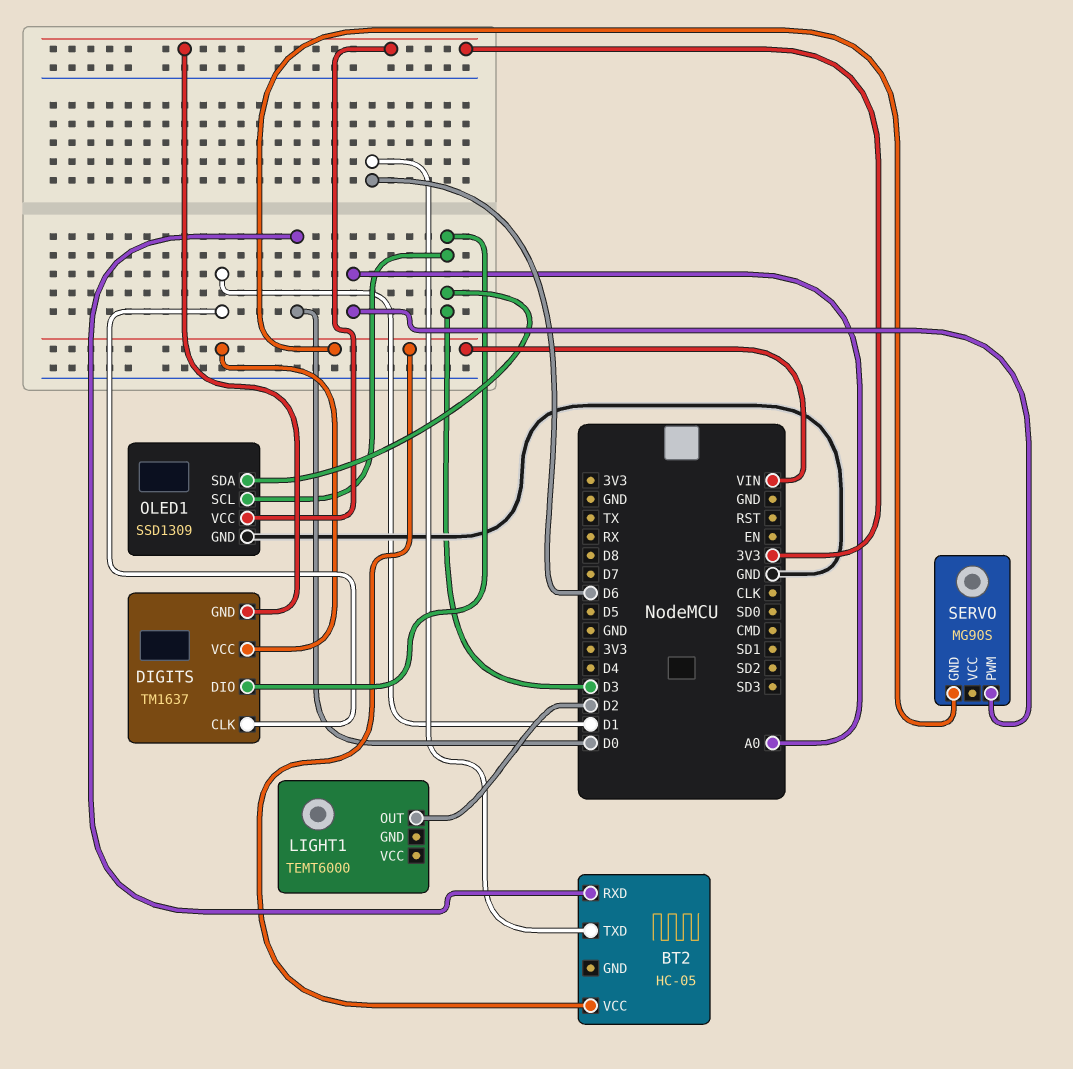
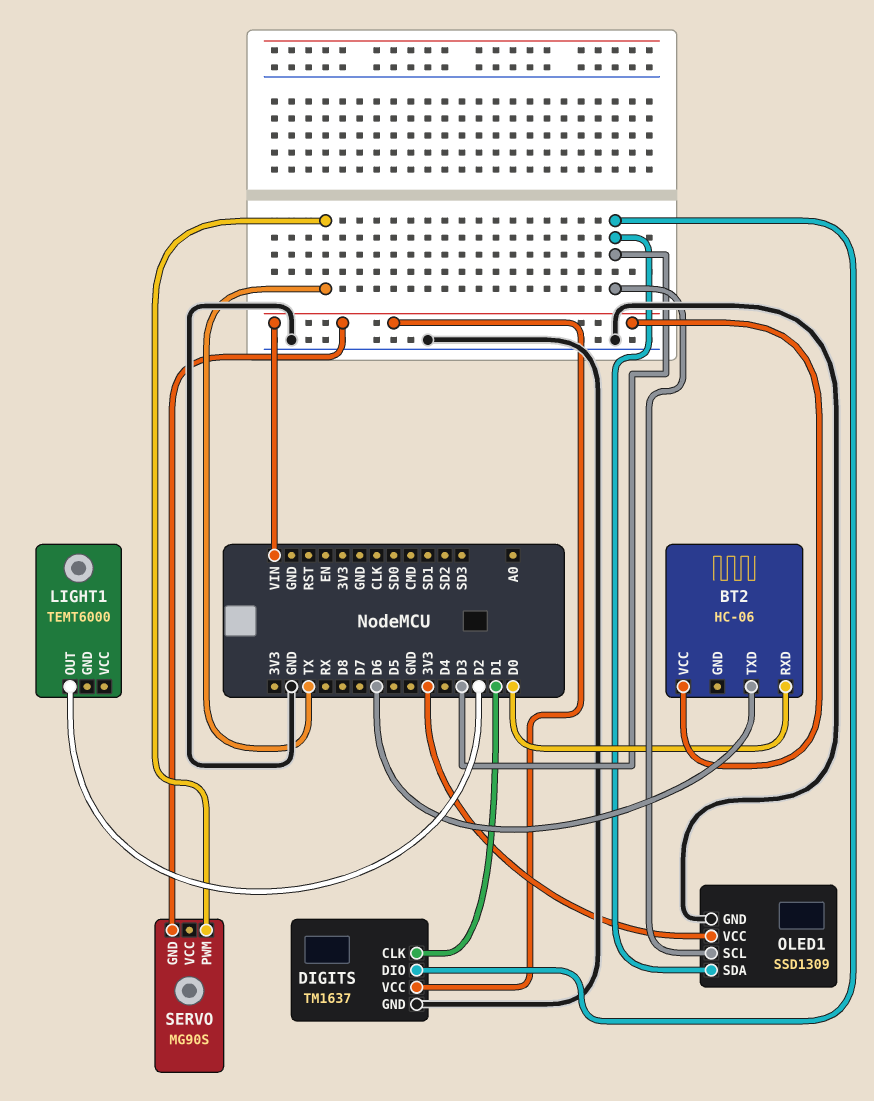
BT2: HC-05 -> HC-06
DIGITS pin GND: 3V3 -> GND
SERVO pin PWM: A0 -> TX

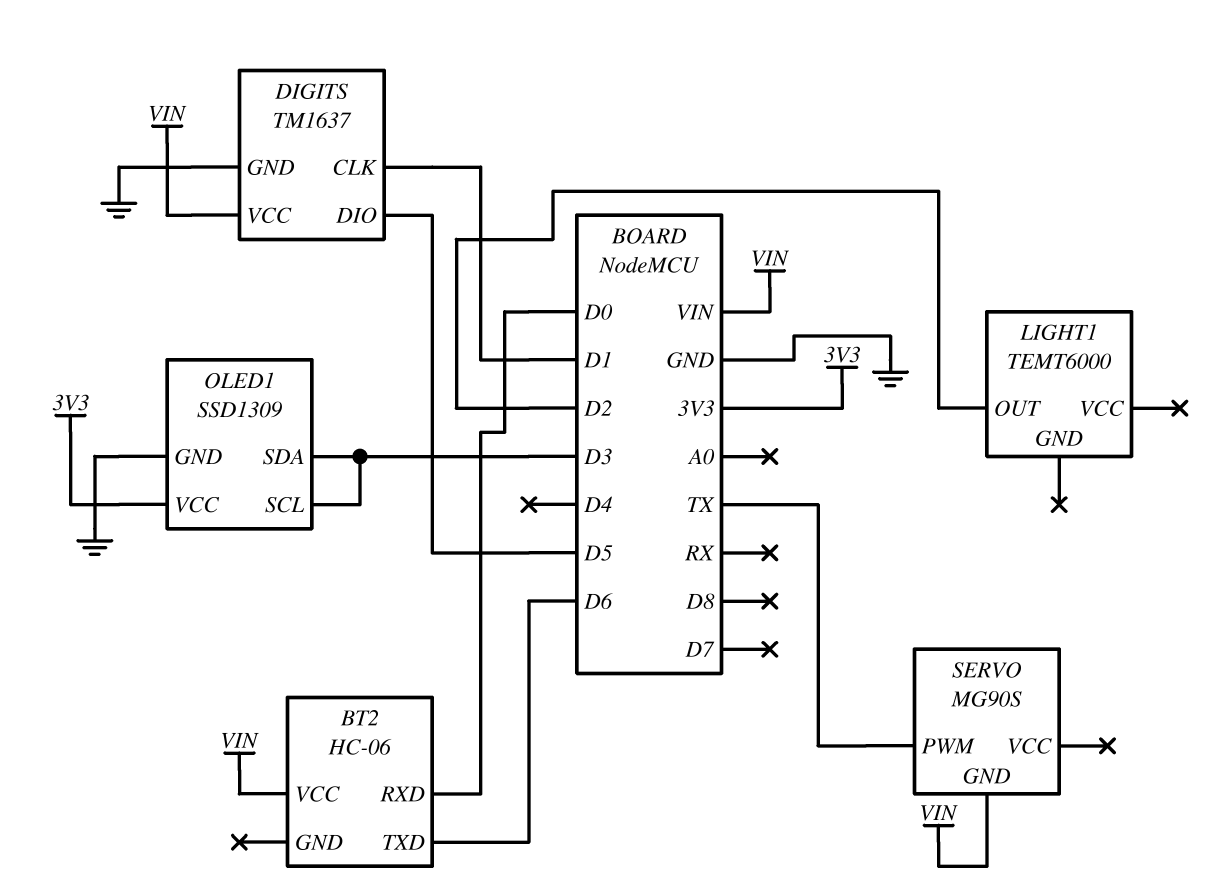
DIGITS pin DIO: D3 -> D5

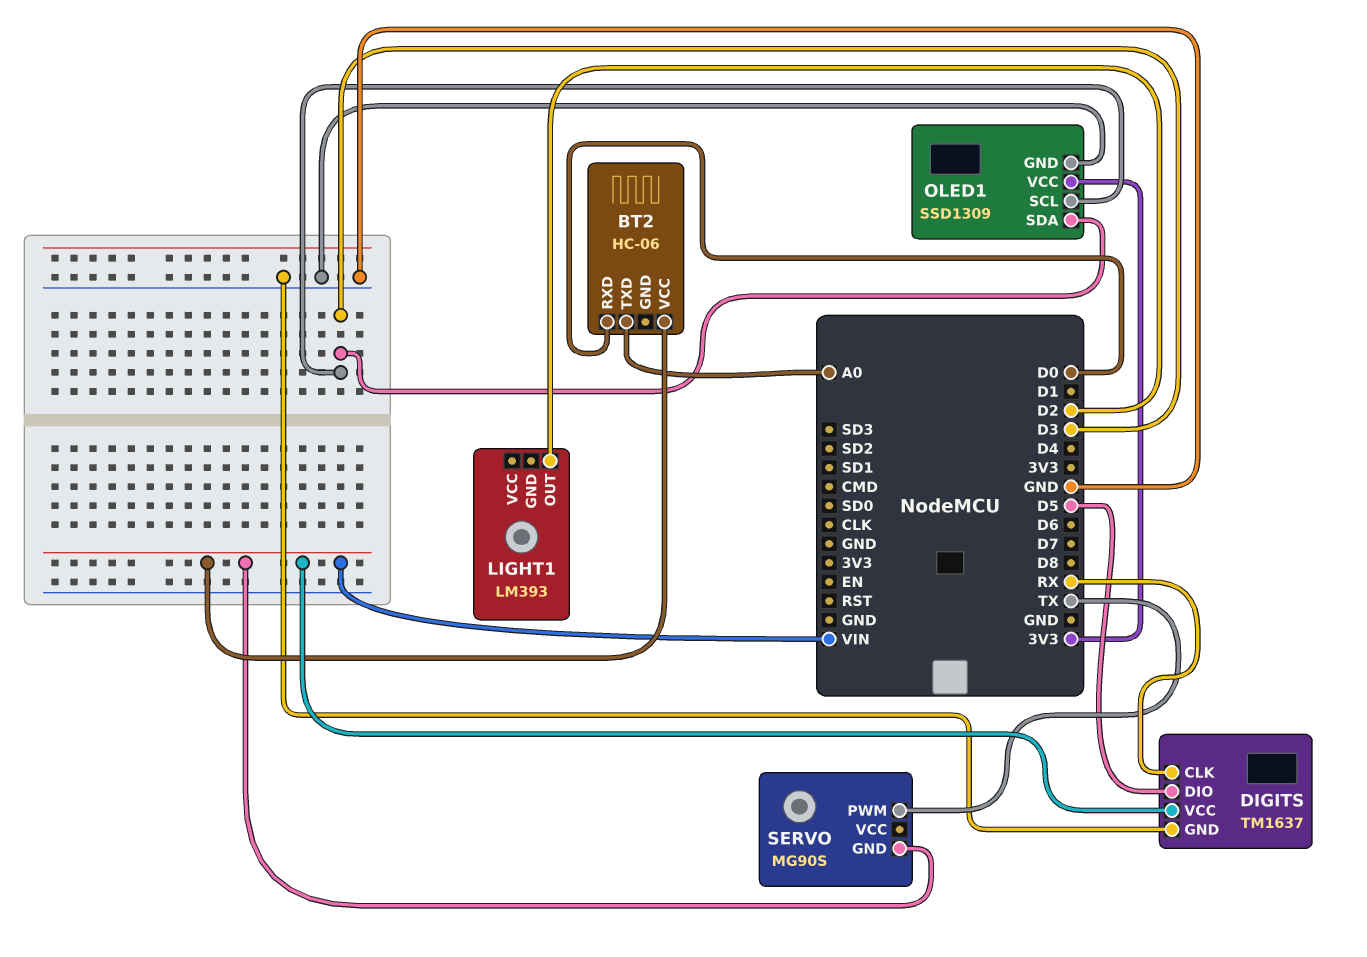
BT2 pin TXD: D6 -> A0
DIGITS pin CLK: D1 -> RX
LIGHT1: TEMT6000 -> LM393

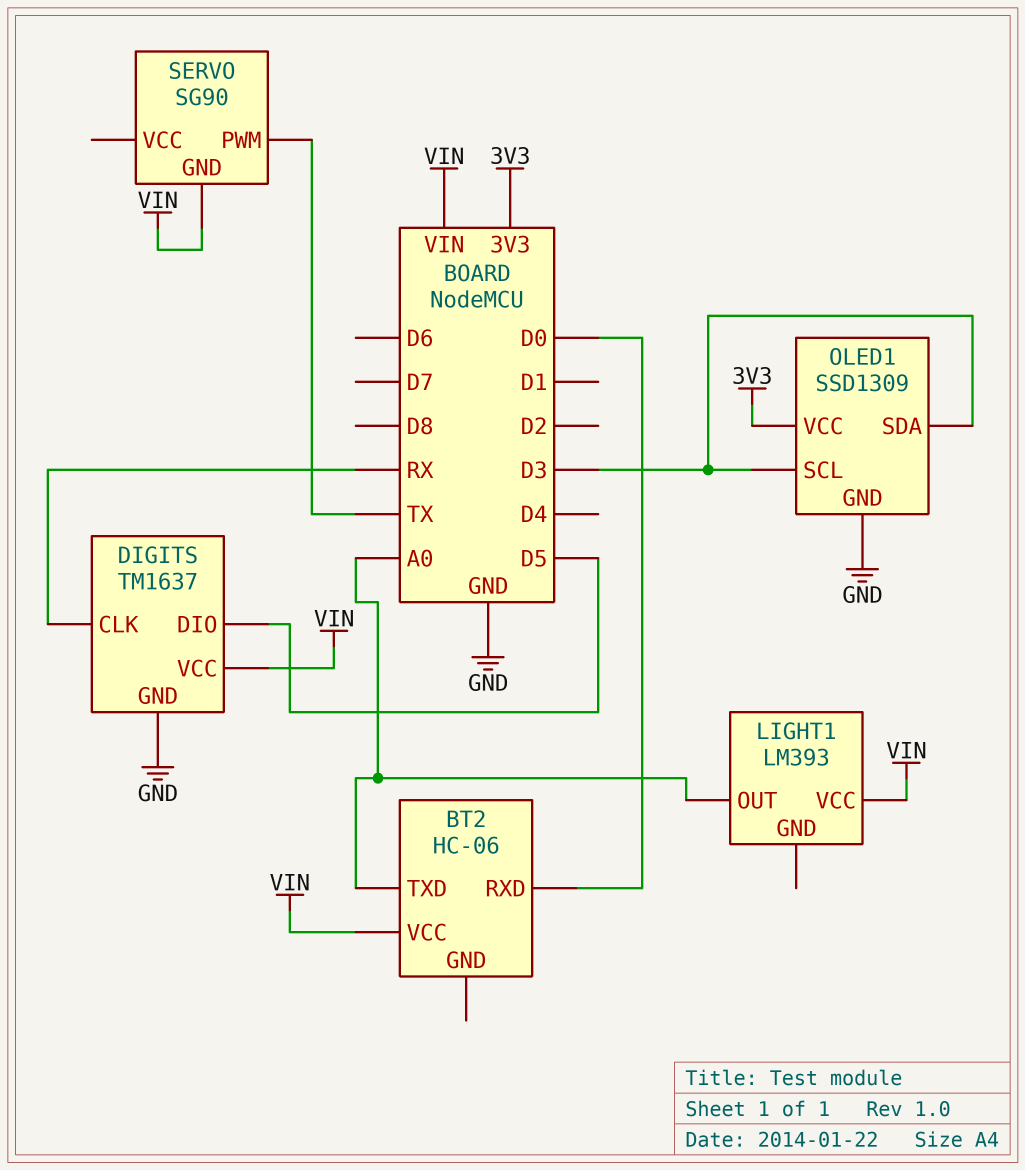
LIGHT1 pin OUT: D2 -> A0
LIGHT1 pin VCC: none -> VIN
SERVO: MG90S -> SG90

